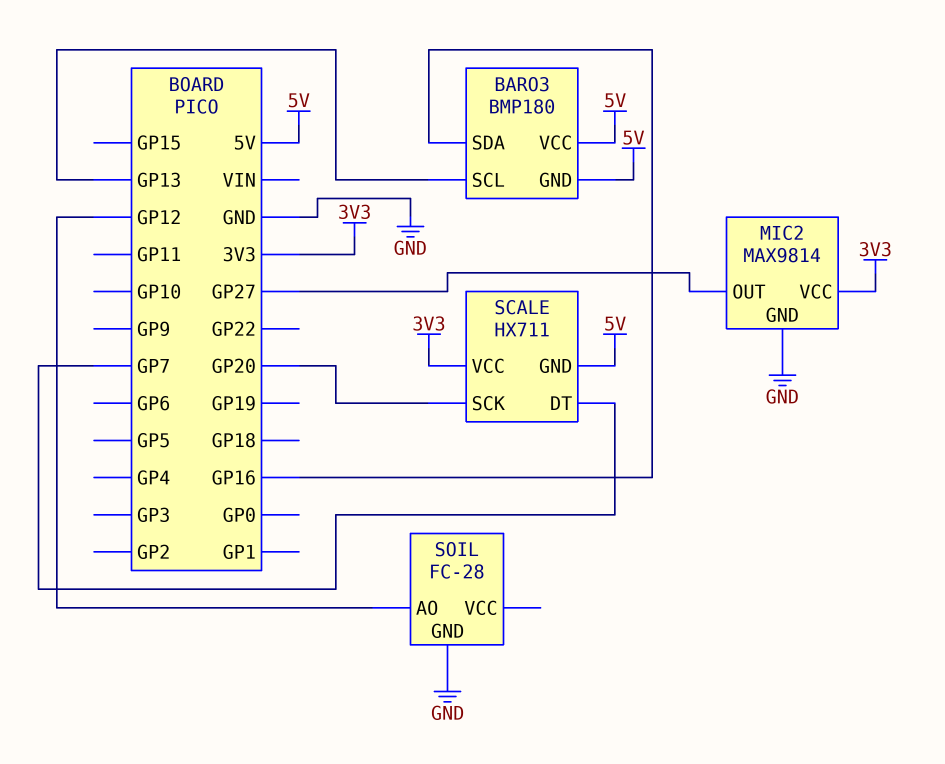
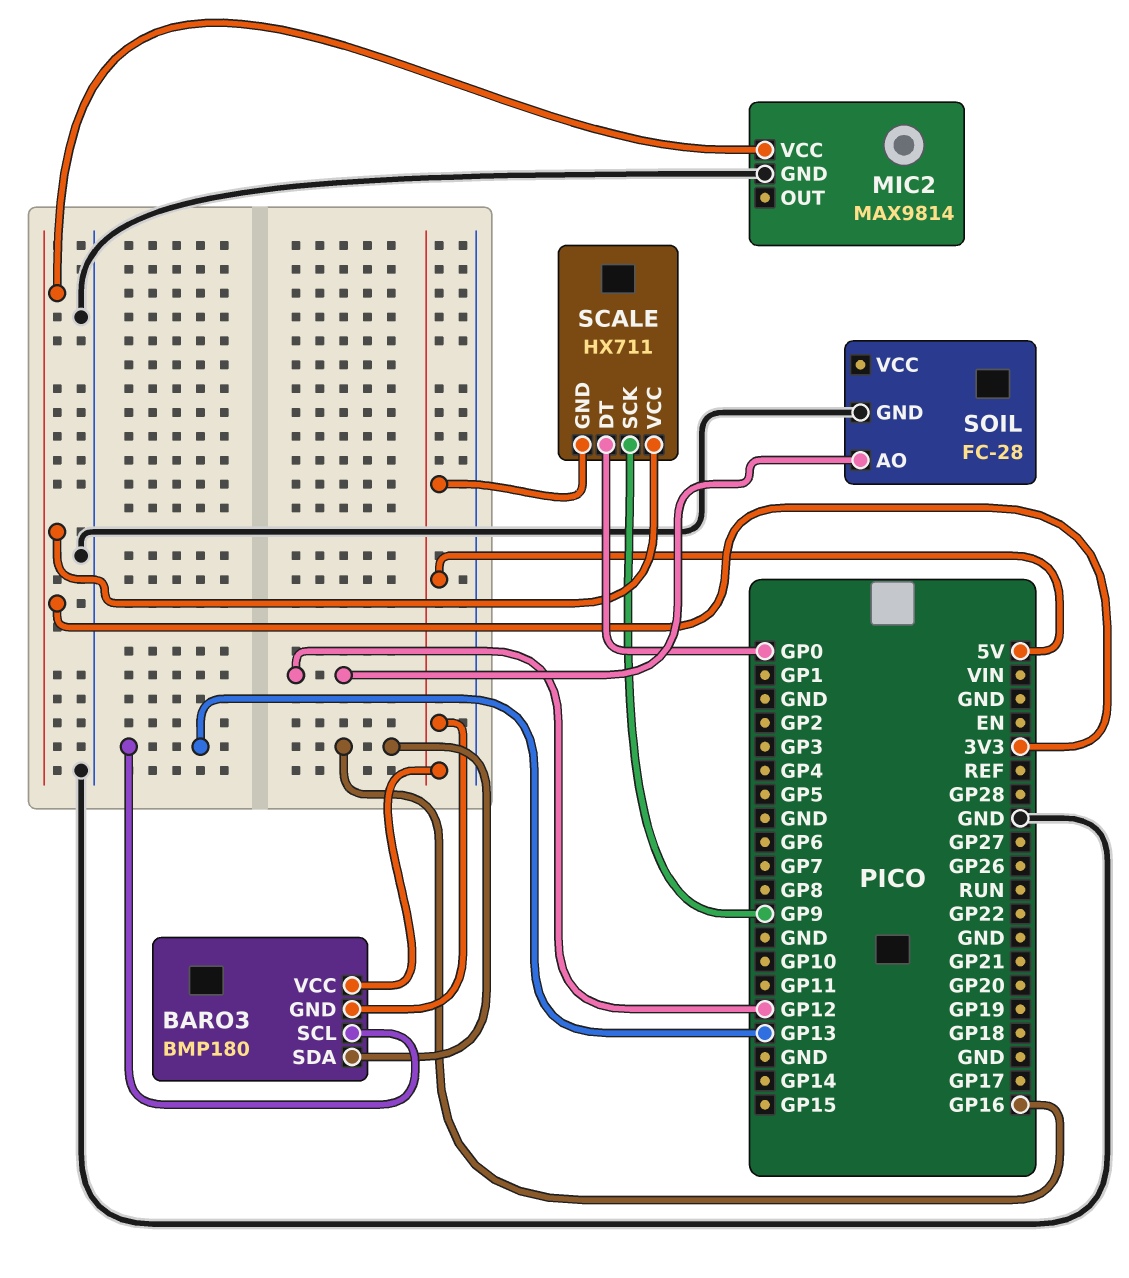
MIC2 pin OUT: GP27 -> none
SCALE pin DT: GP7 -> GP0
SCALE pin SCK: GP20 -> GP9

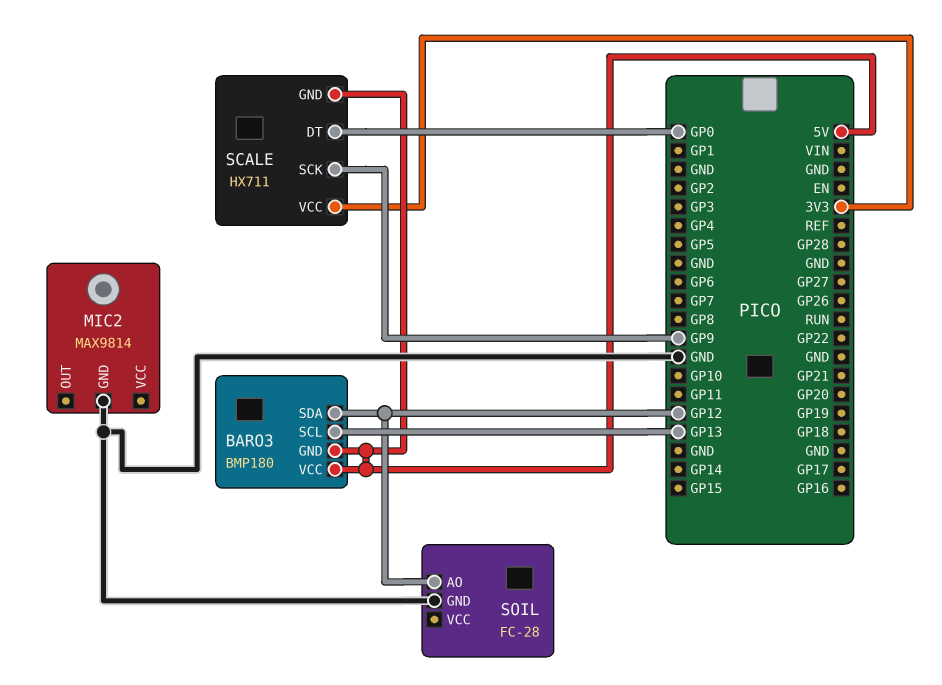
BARO3 pin SDA: GP16 -> GP12
MIC2 pin VCC: 3V3 -> none

